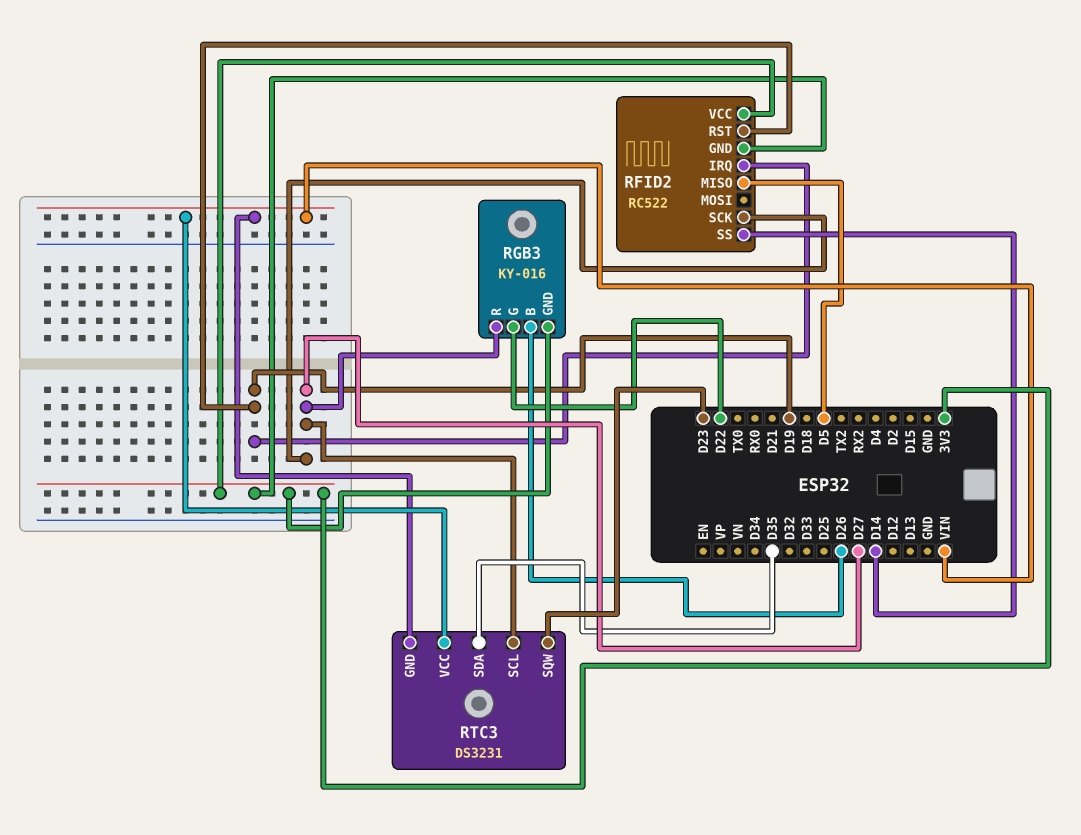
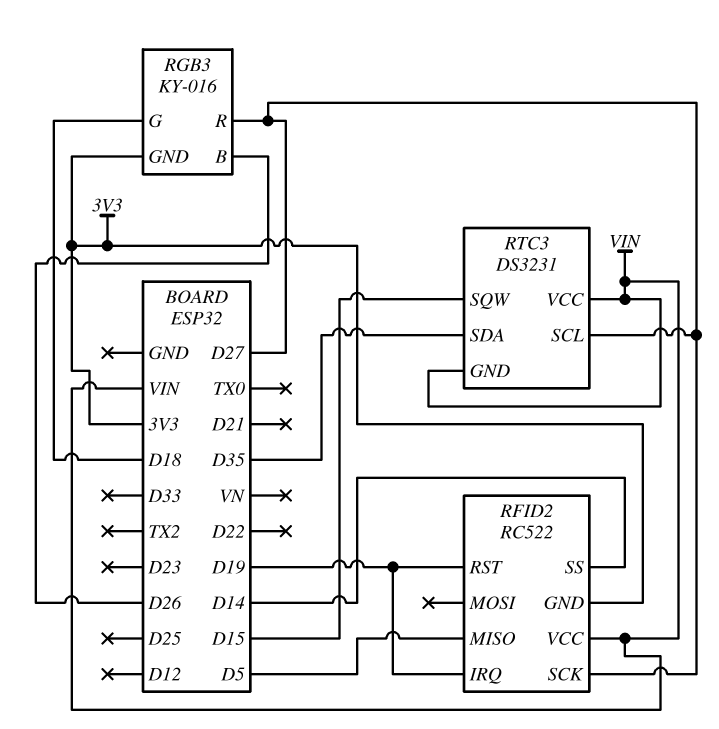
RFID2 pin VCC: 3V3 -> VIN
RGB3 pin G: D22 -> D18
RTC3 pin SQW: D23 -> D15

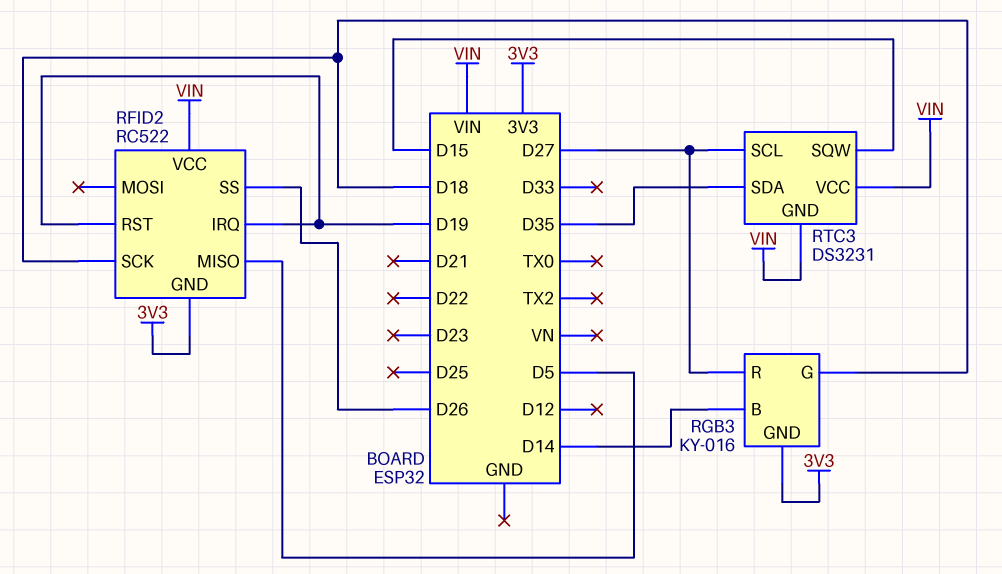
RFID2 pin SCK: D27 -> D18
RFID2 pin SS: D14 -> D26
RGB3 pin B: D26 -> D14

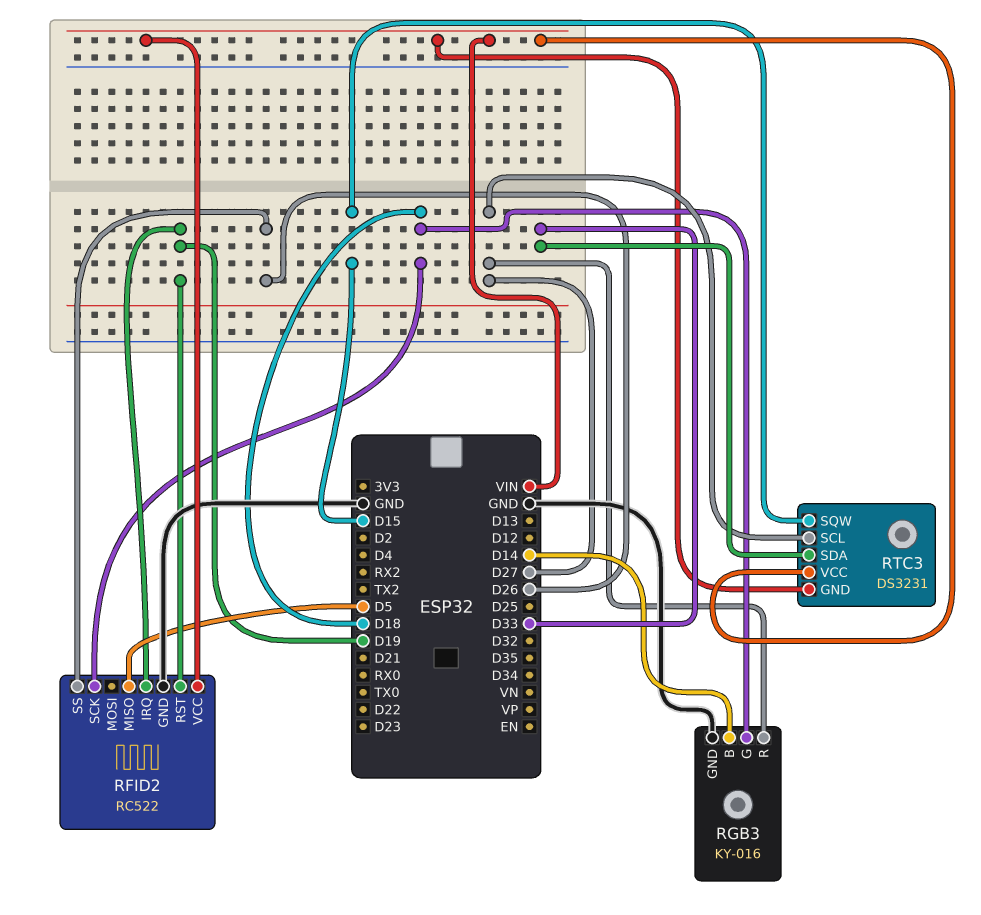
RFID2 pin GND: 3V3 -> GND
RGB3 pin GND: 3V3 -> GND
RTC3 pin SDA: D35 -> D33

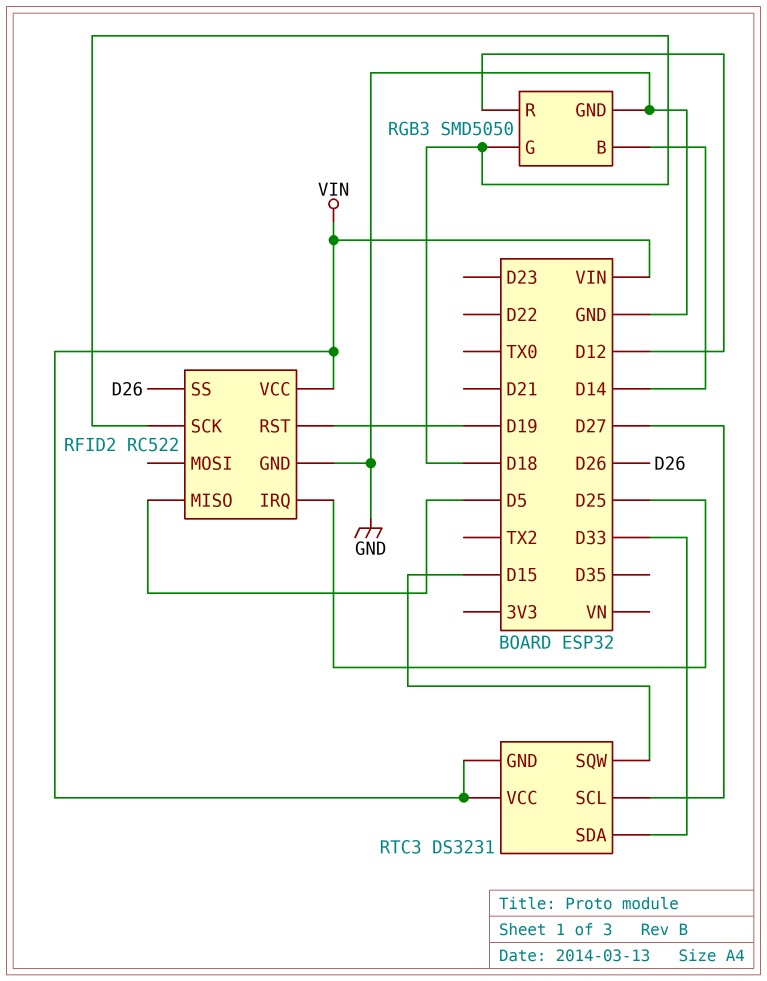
RFID2 pin IRQ: D19 -> D25
RGB3: KY-016 -> SMD5050
RGB3 pin R: D27 -> D12

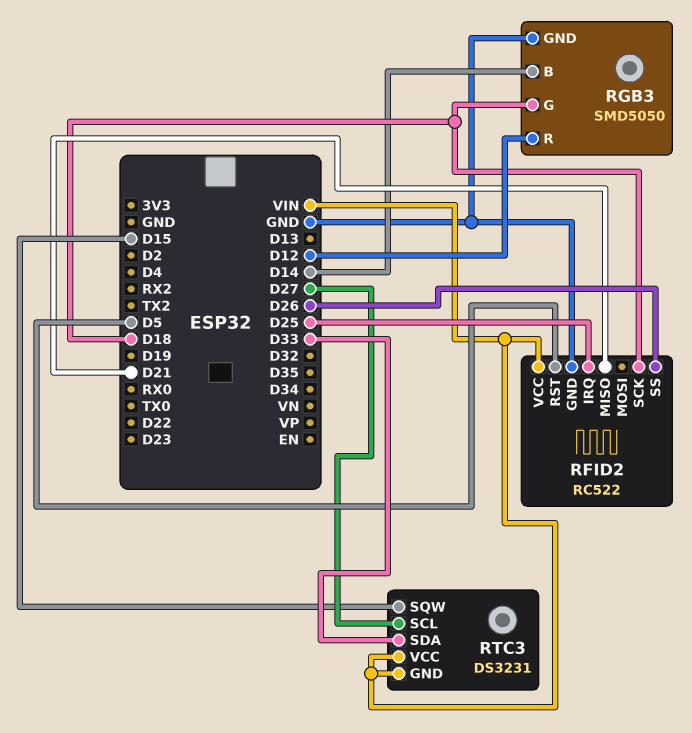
RFID2 pin MISO: D5 -> D21
RFID2 pin RST: D19 -> D5

